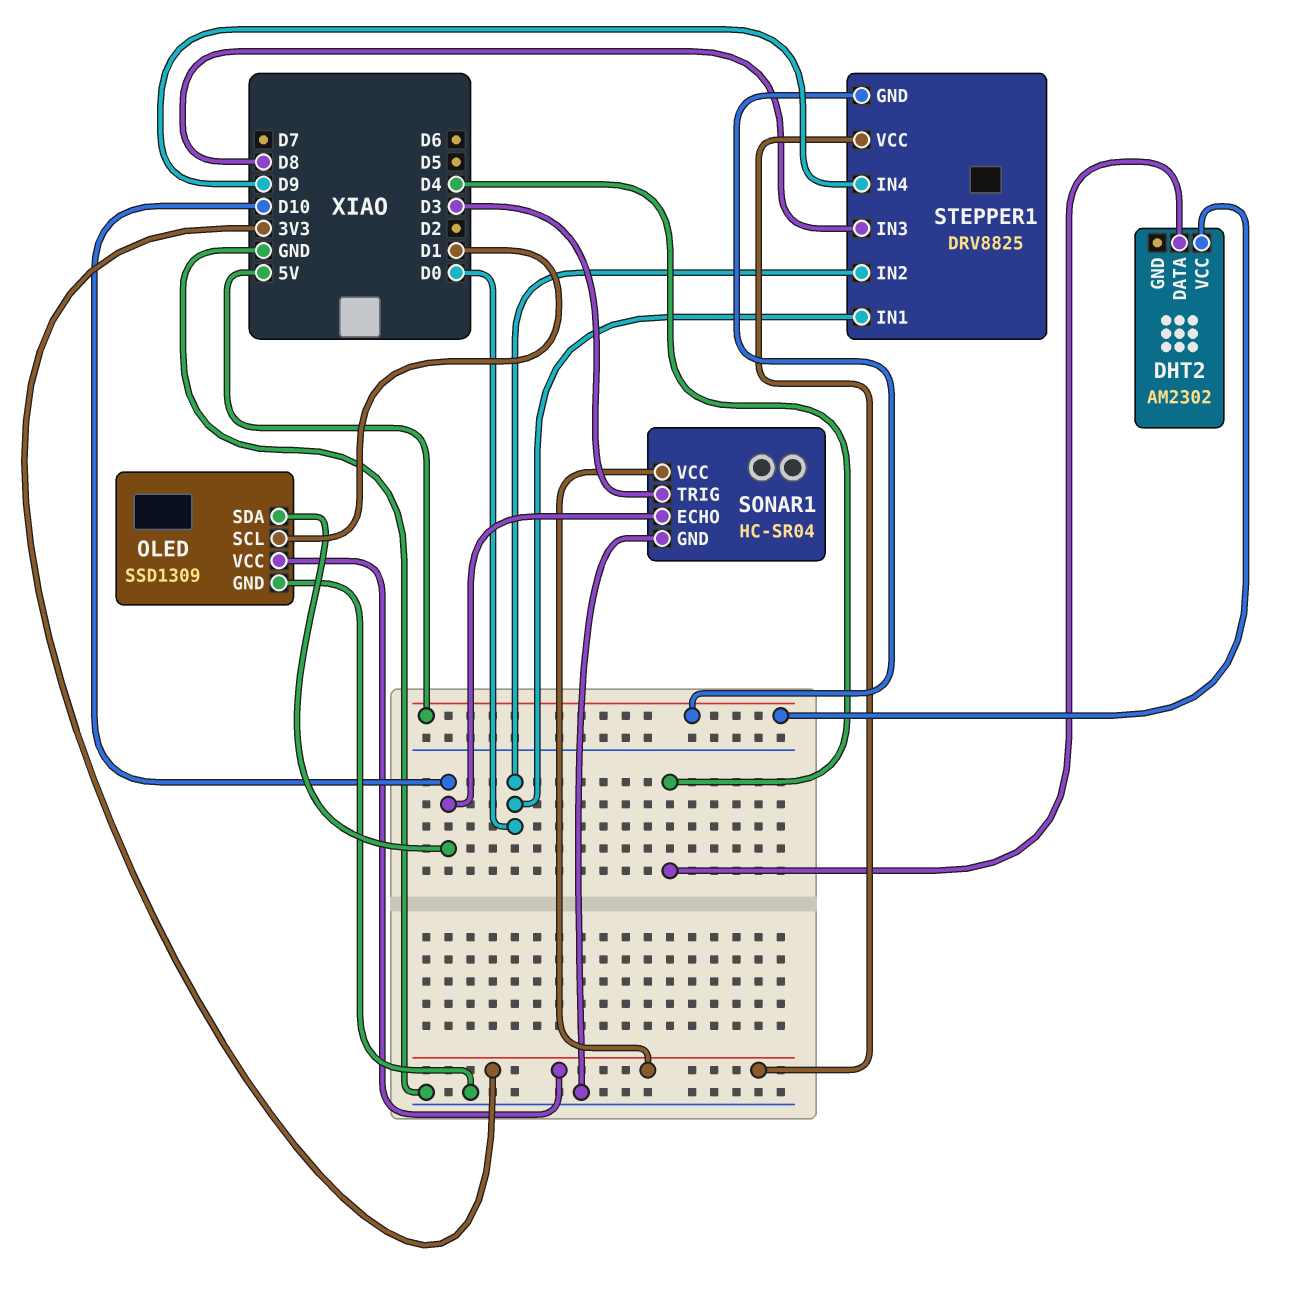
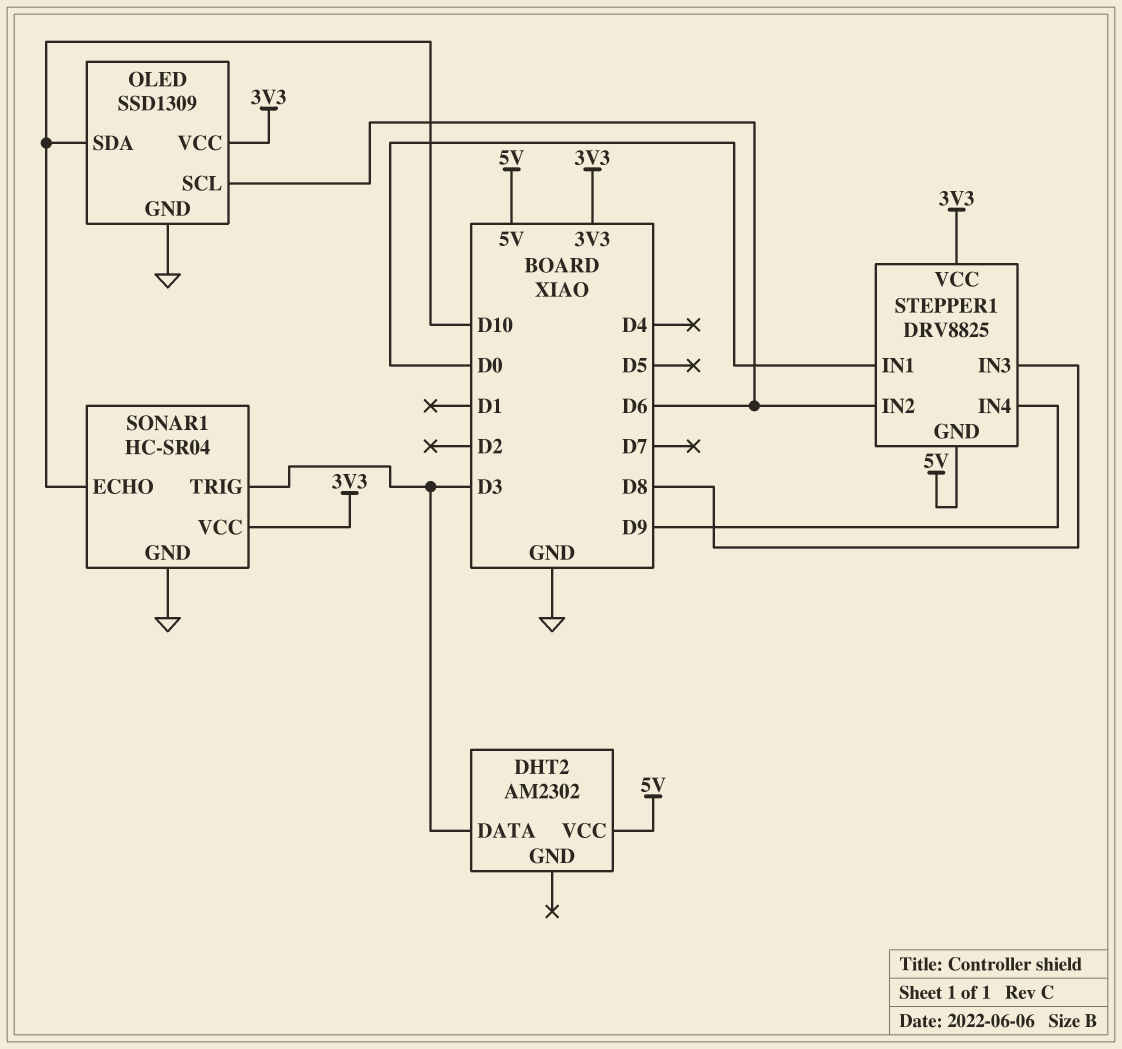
DHT2 pin DATA: D4 -> D3
OLED pin SCL: D1 -> D6
STEPPER1 pin IN2: D0 -> D6

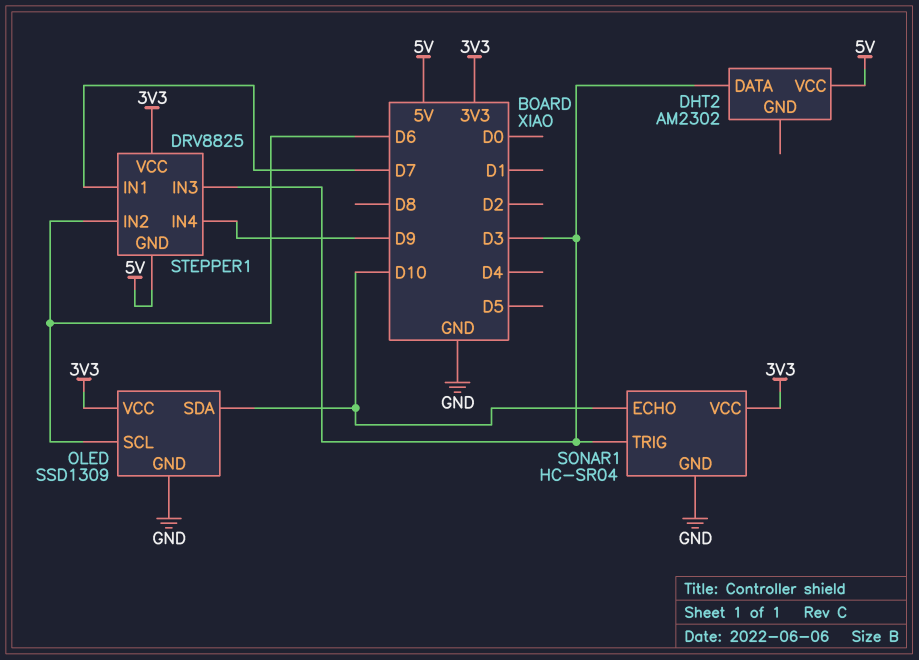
STEPPER1 pin IN1: D0 -> D7
STEPPER1 pin IN3: D8 -> D3

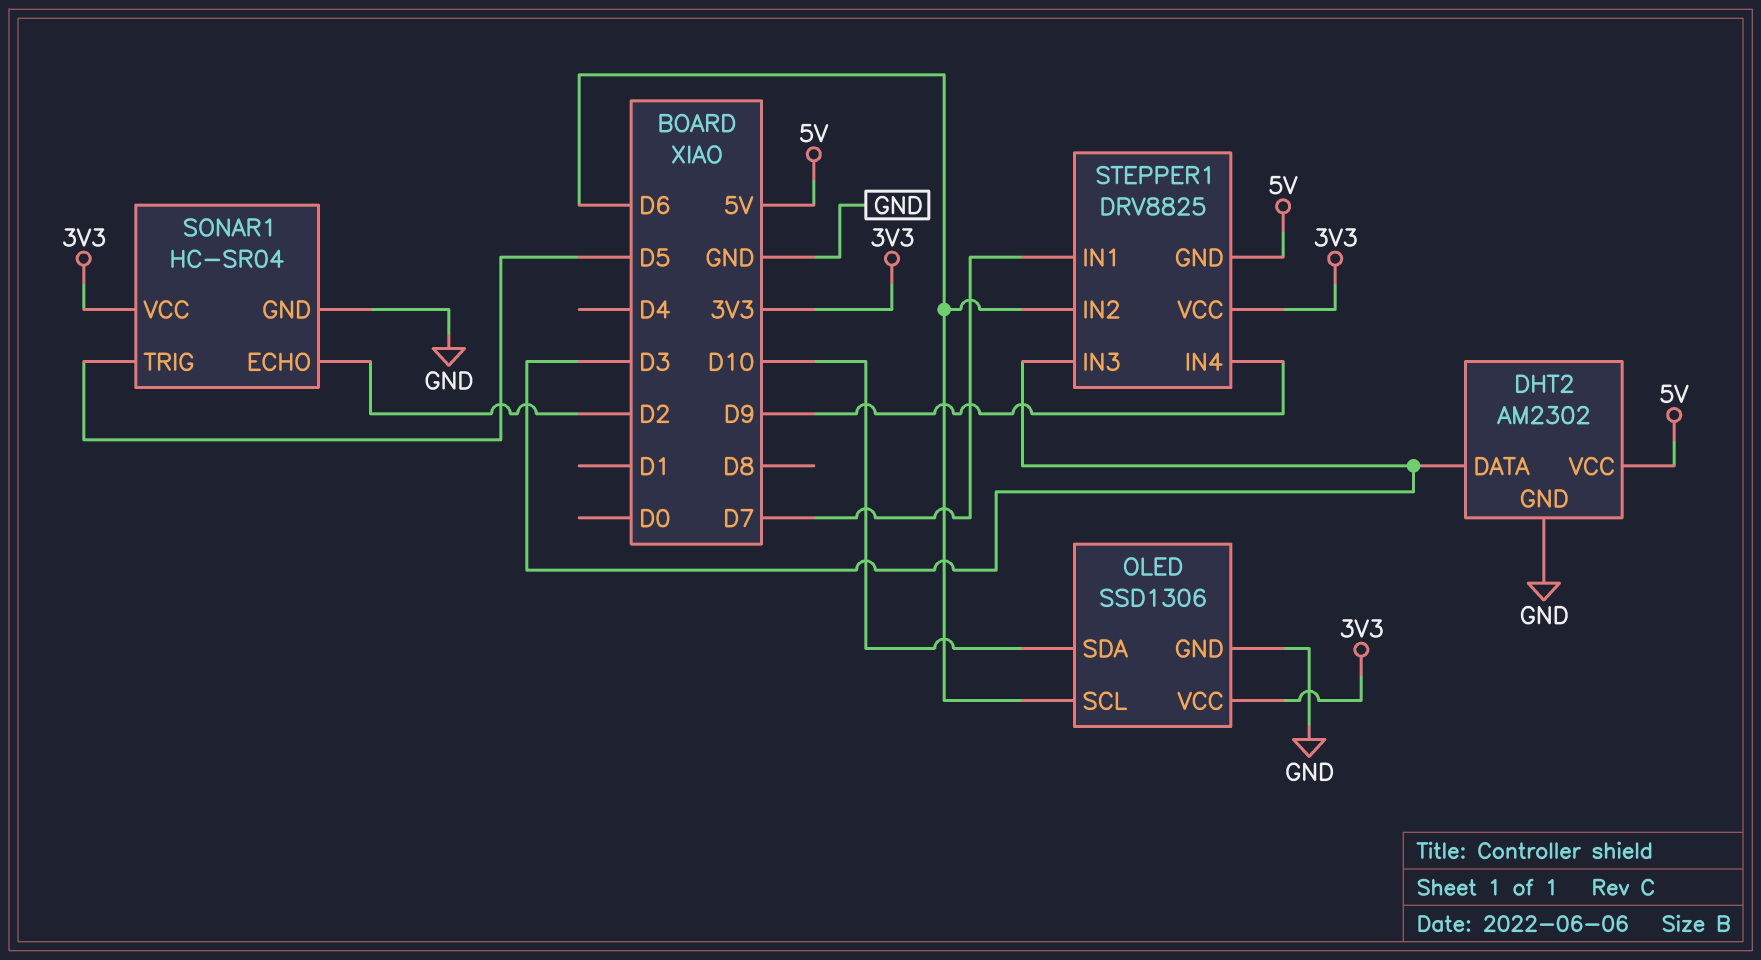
DHT2 pin GND: none -> GND
OLED: SSD1309 -> SSD1306
SONAR1 pin ECHO: D10 -> D2
SONAR1 pin TRIG: D3 -> D5

